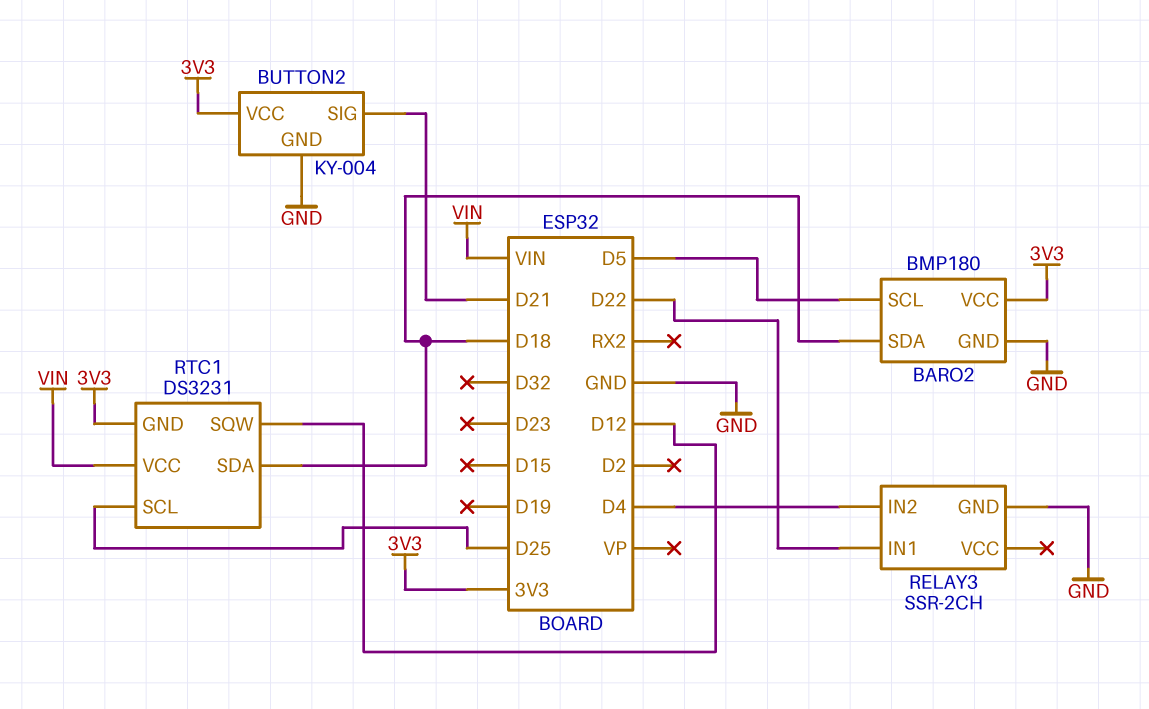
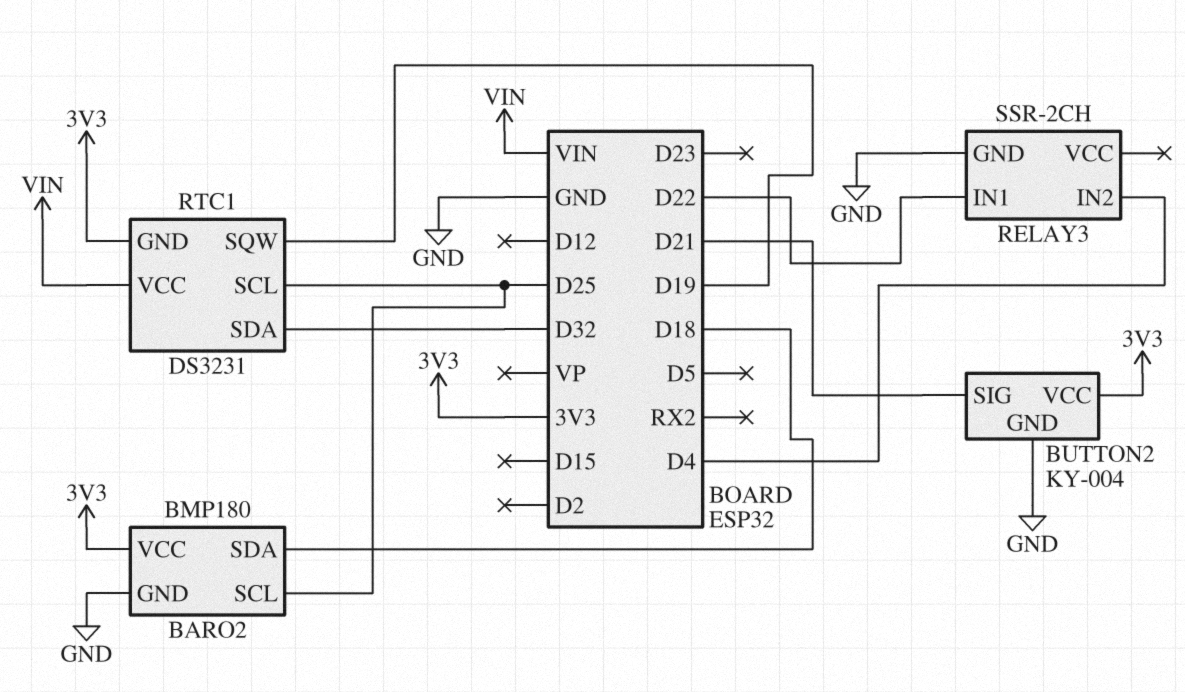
BARO2 pin SCL: D5 -> D25
RTC1 pin SDA: D18 -> D32
RTC1 pin SQW: D12 -> D19

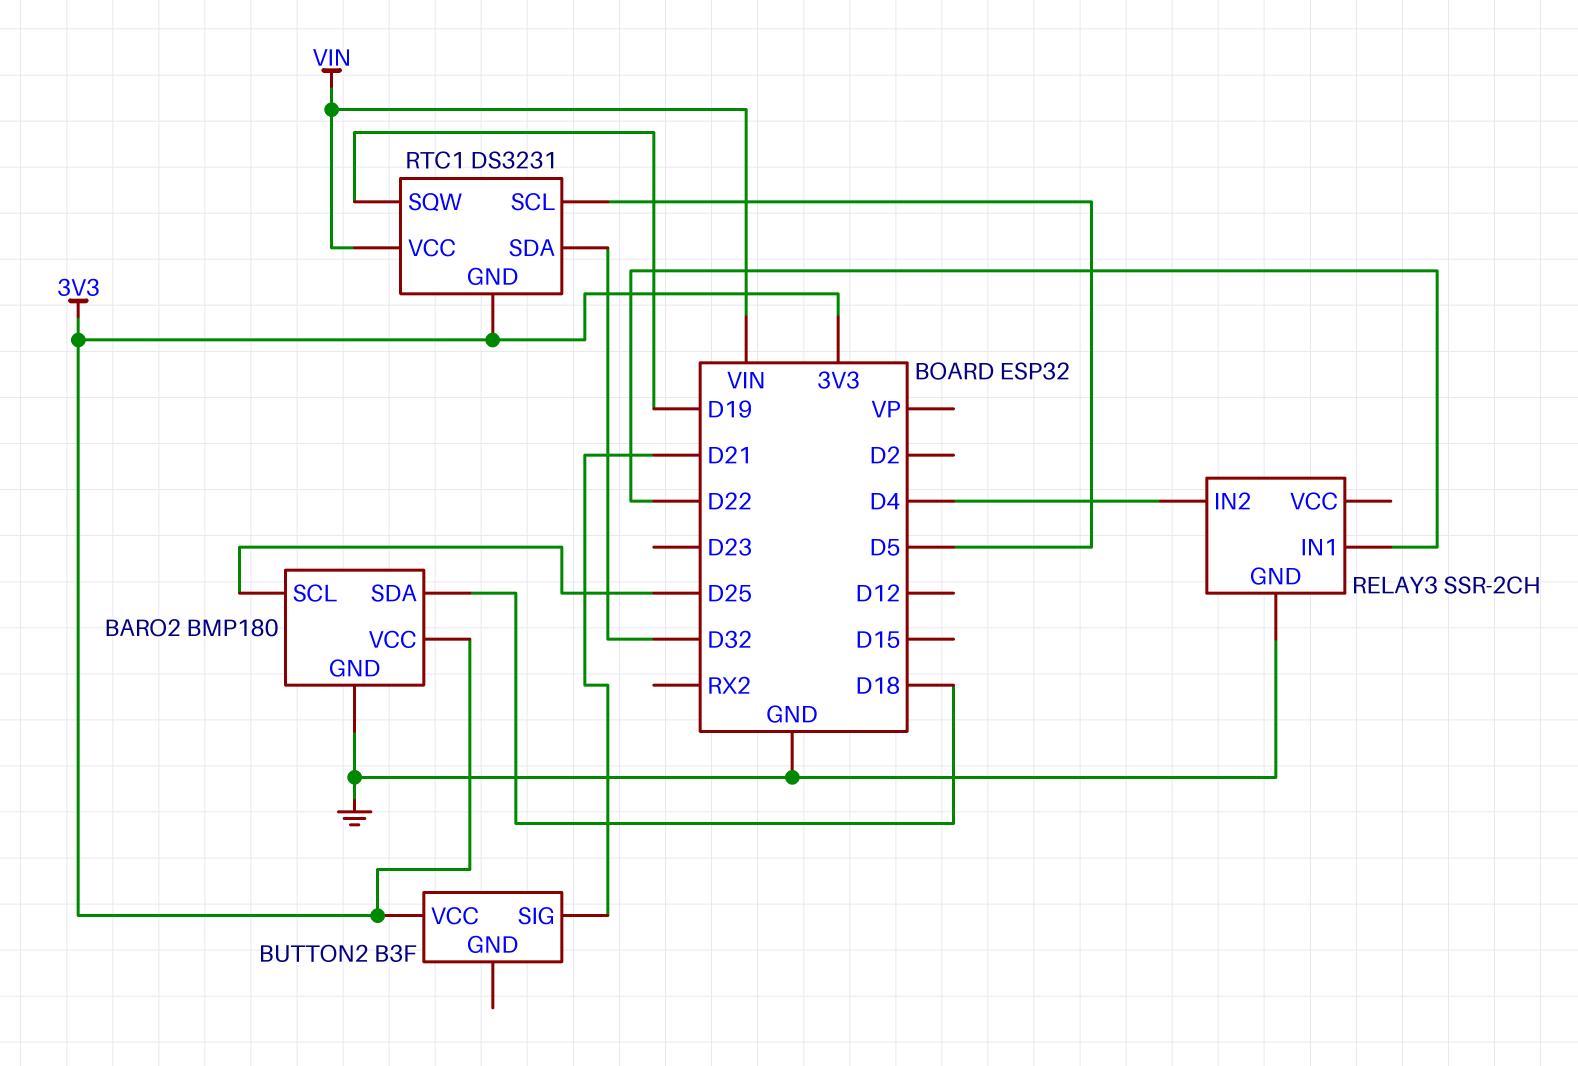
BUTTON2: KY-004 -> B3F
BUTTON2 pin GND: GND -> none
RTC1 pin SCL: D25 -> D5

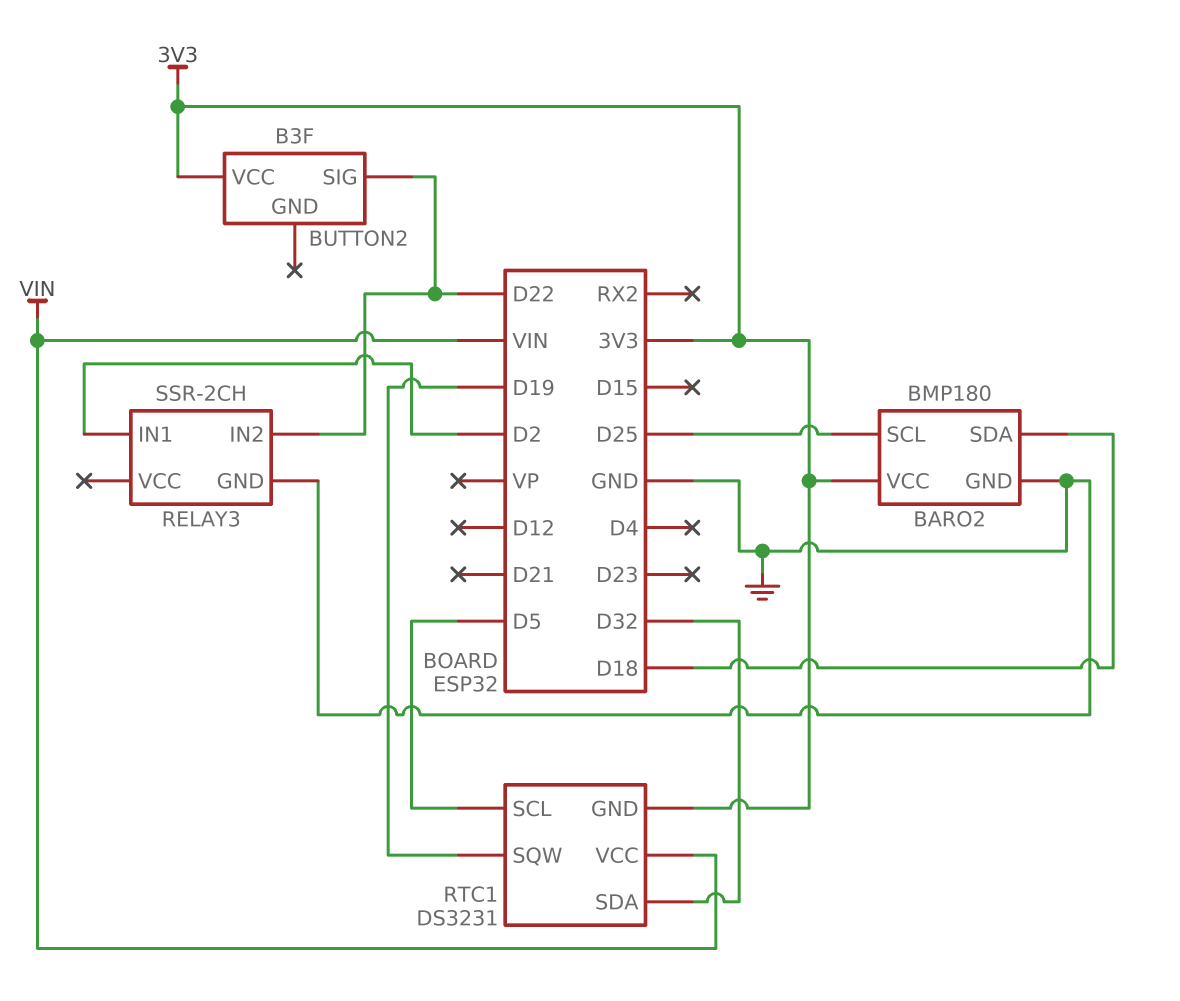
BUTTON2 pin SIG: D21 -> D22
RELAY3 pin IN1: D22 -> D2
RELAY3 pin IN2: D4 -> D22

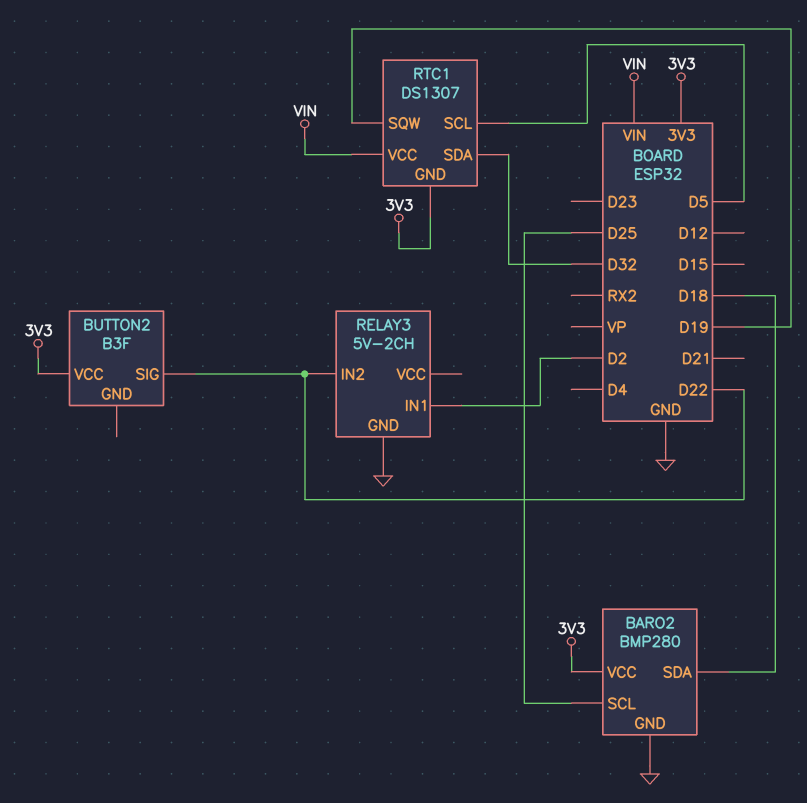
BARO2: BMP180 -> BMP280
RELAY3: SSR-2CH -> 5V-2CH
RTC1: DS3231 -> DS1307

